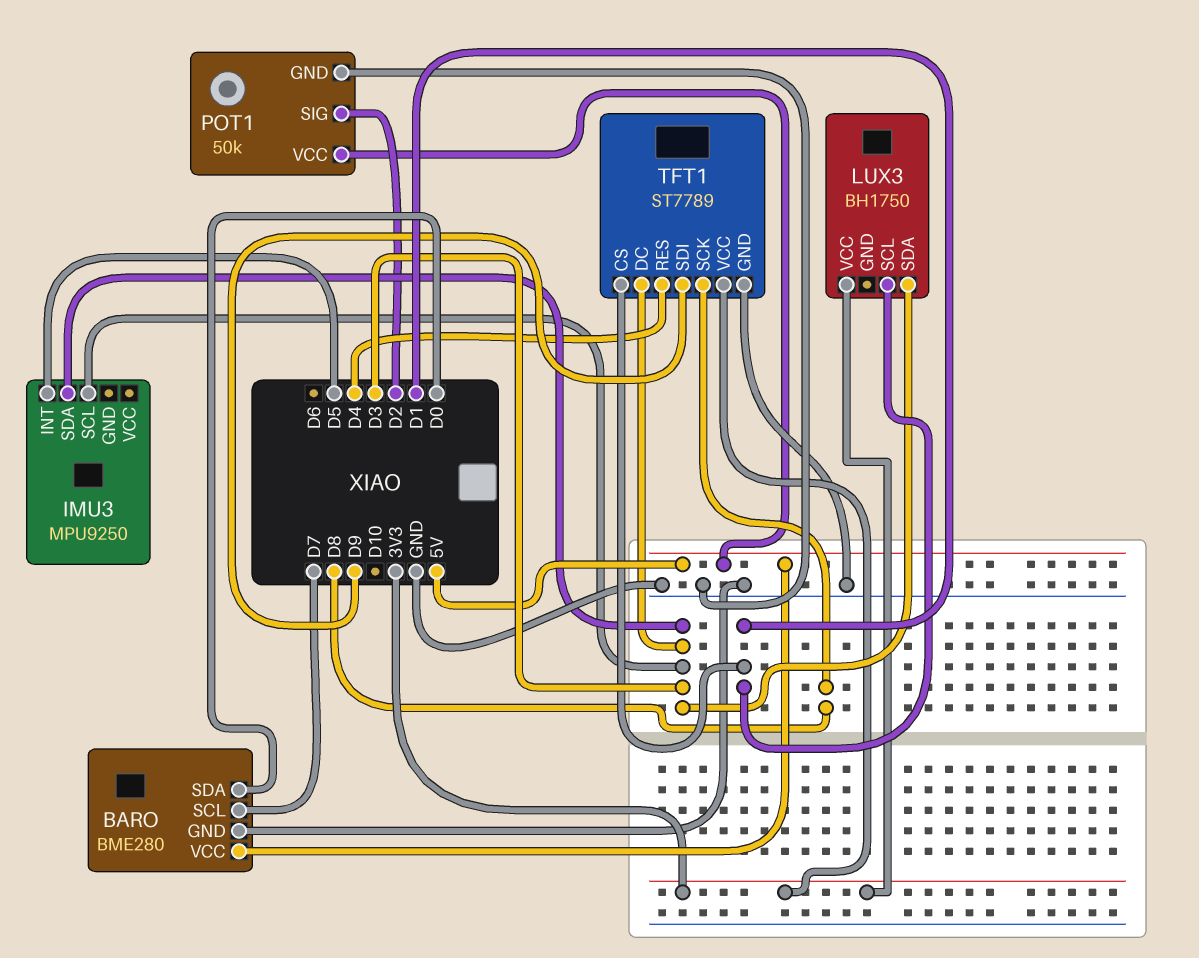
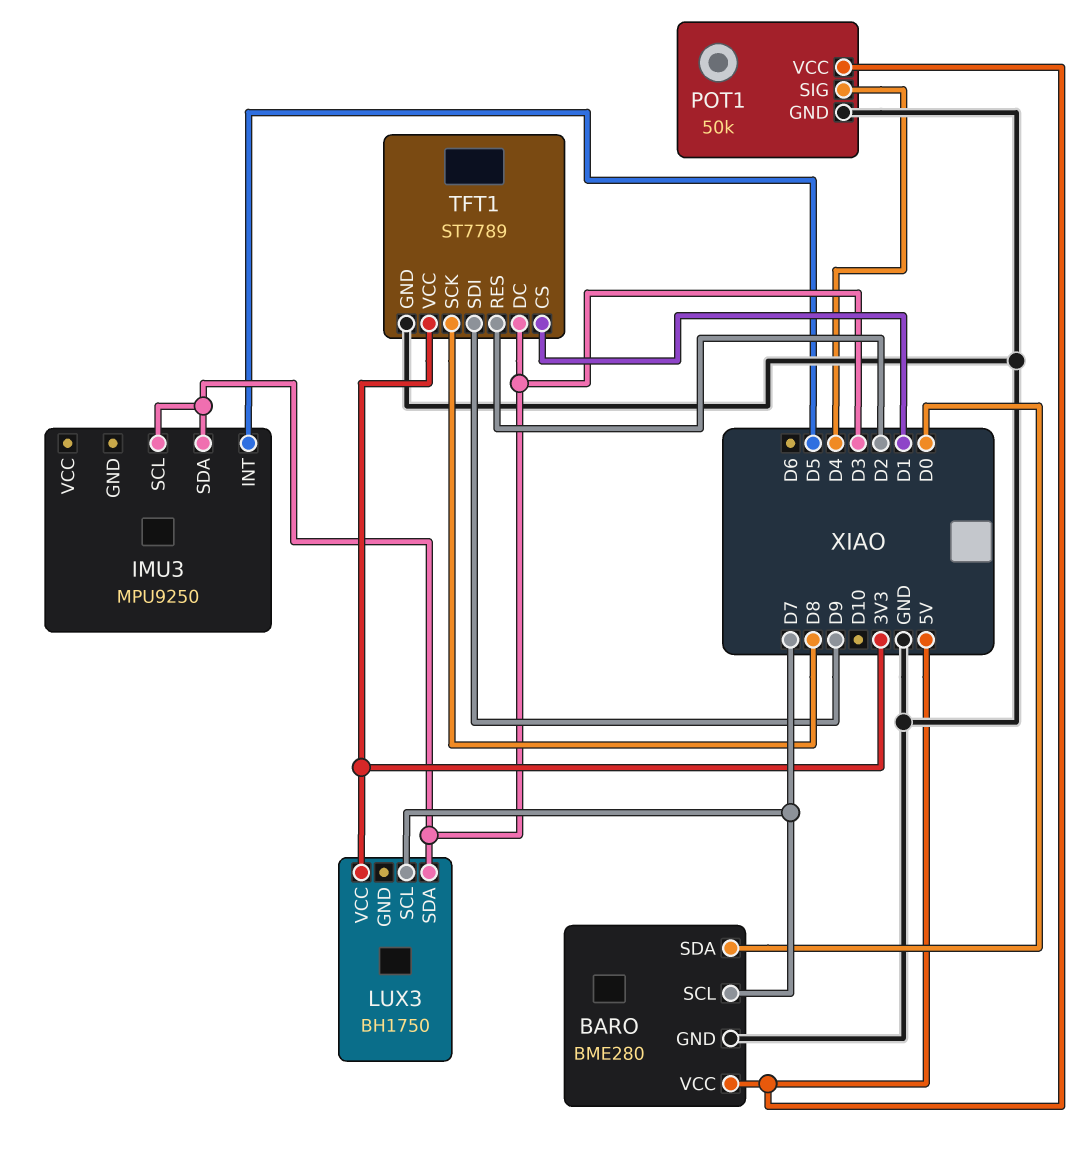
LUX3 pin SCL: D1 -> D7
POT1 pin SIG: D2 -> D4
TFT1 pin RES: D4 -> D2

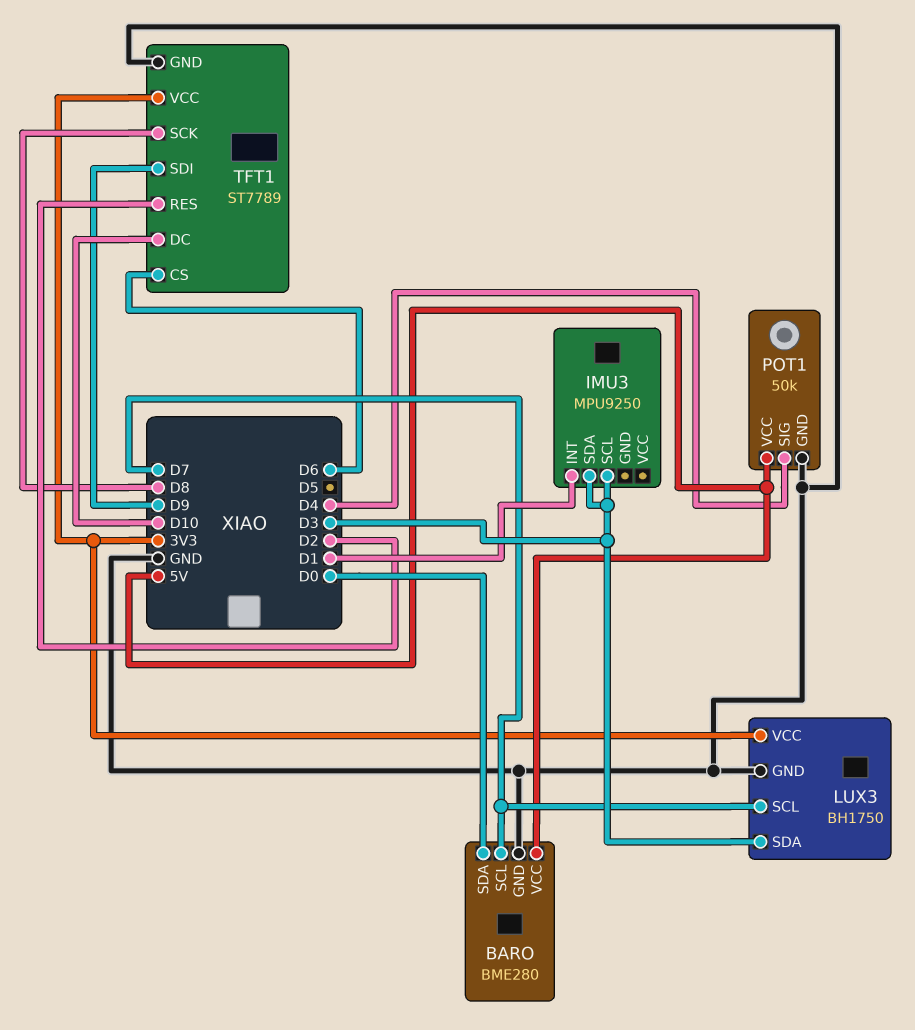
IMU3 pin INT: D5 -> D1
LUX3 pin GND: none -> GND
TFT1 pin CS: D1 -> D6
TFT1 pin DC: D3 -> D10

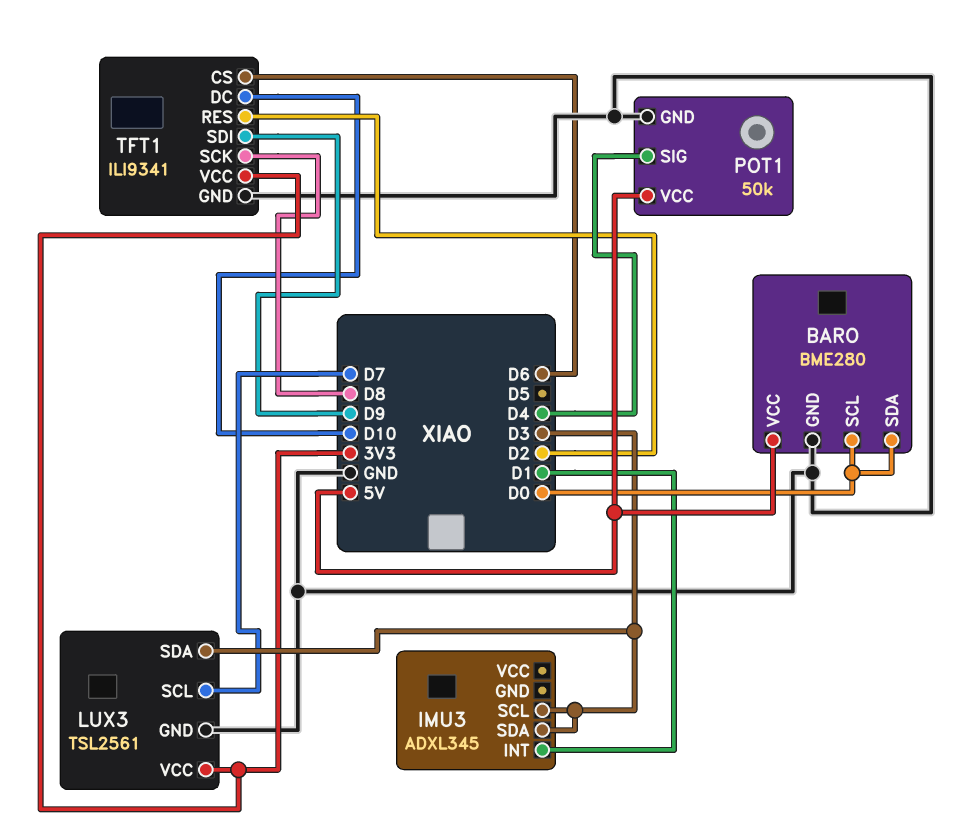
BARO pin SCL: D7 -> D0
IMU3: MPU9250 -> ADXL345
LUX3: BH1750 -> TSL2561
TFT1: ST7789 -> ILI9341

